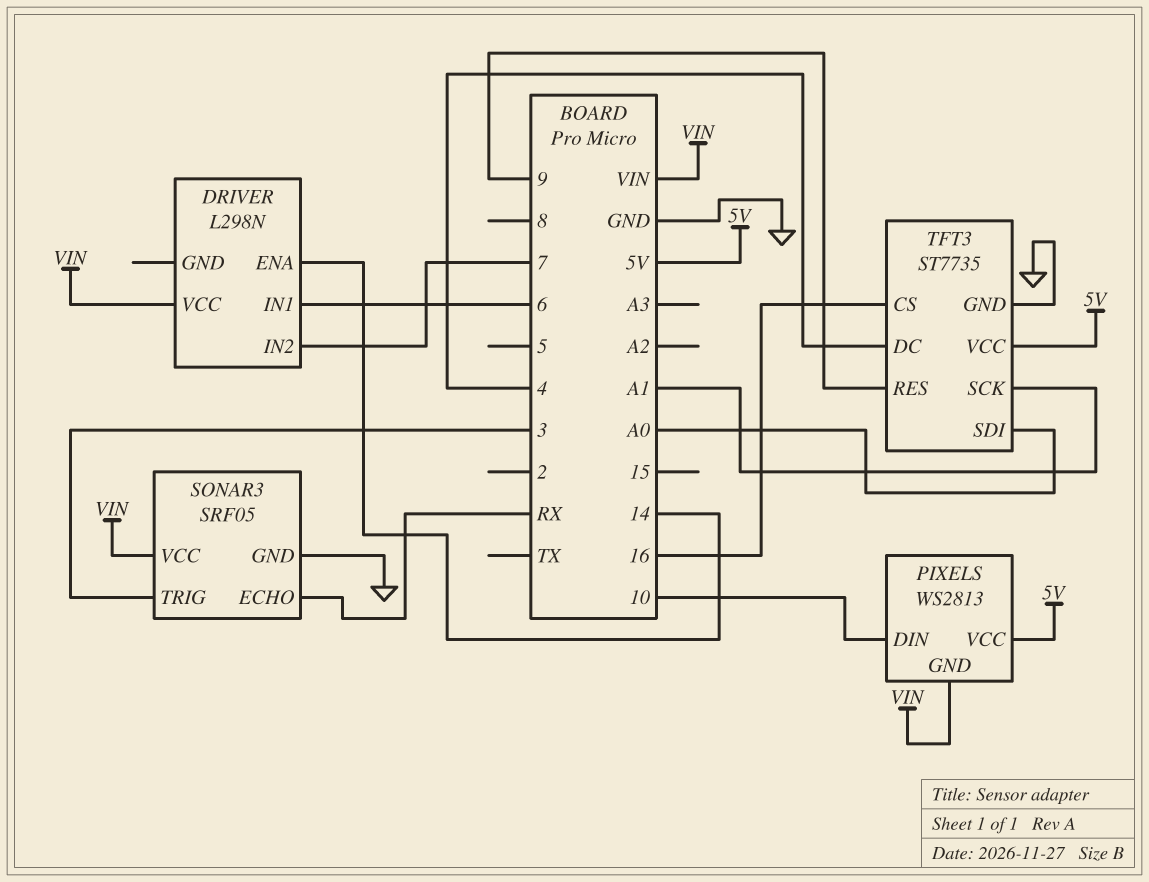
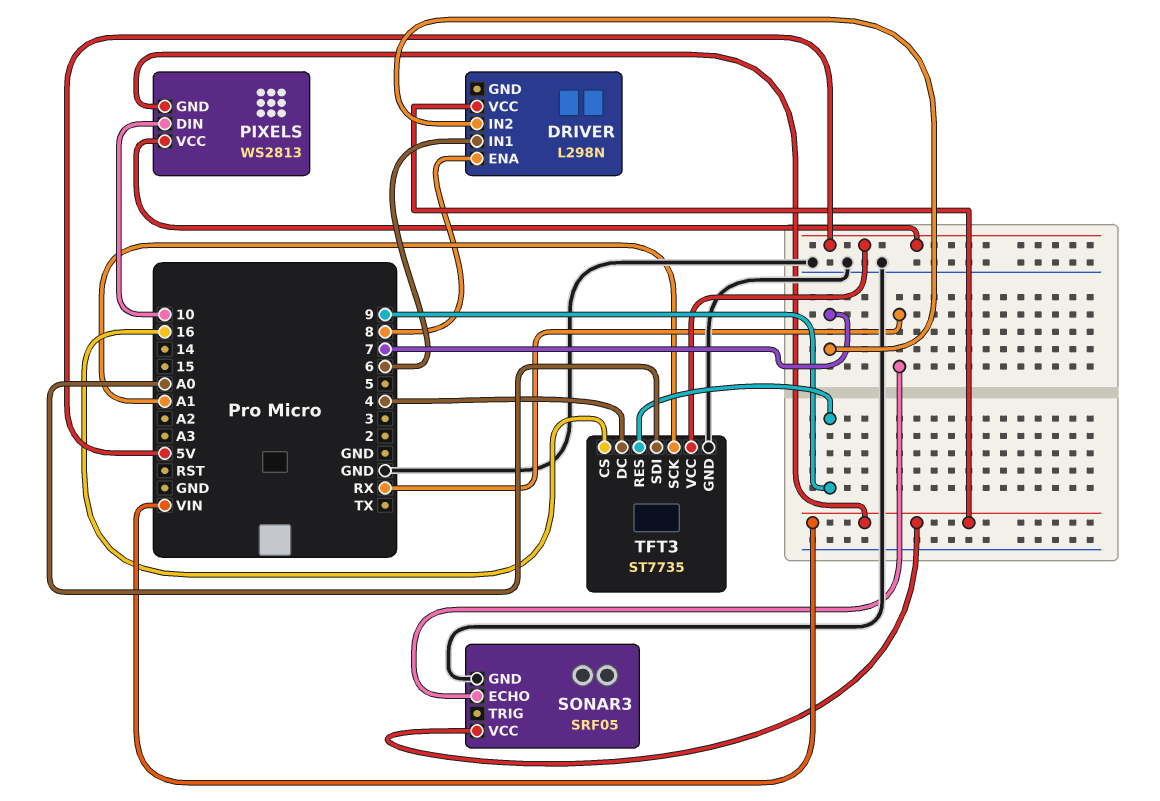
DRIVER pin ENA: 14 -> 8
SONAR3 pin TRIG: 3 -> none

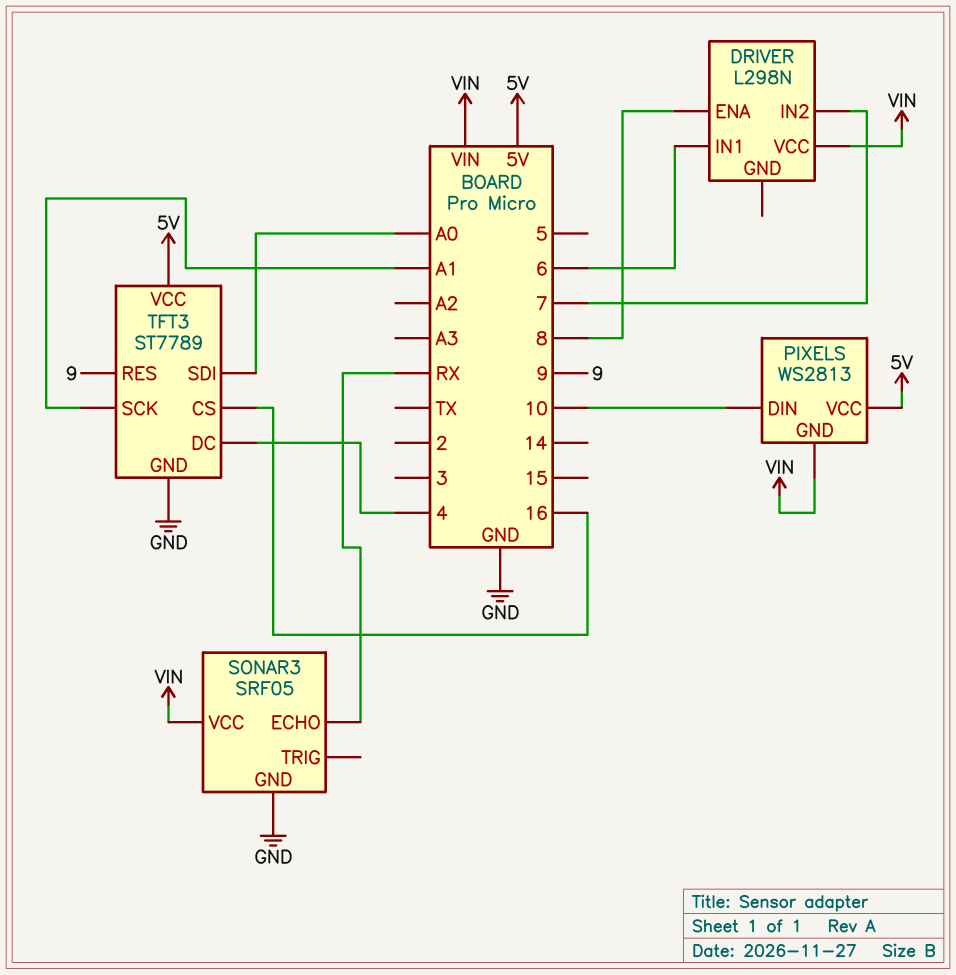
TFT3: ST7735 -> ST7789

